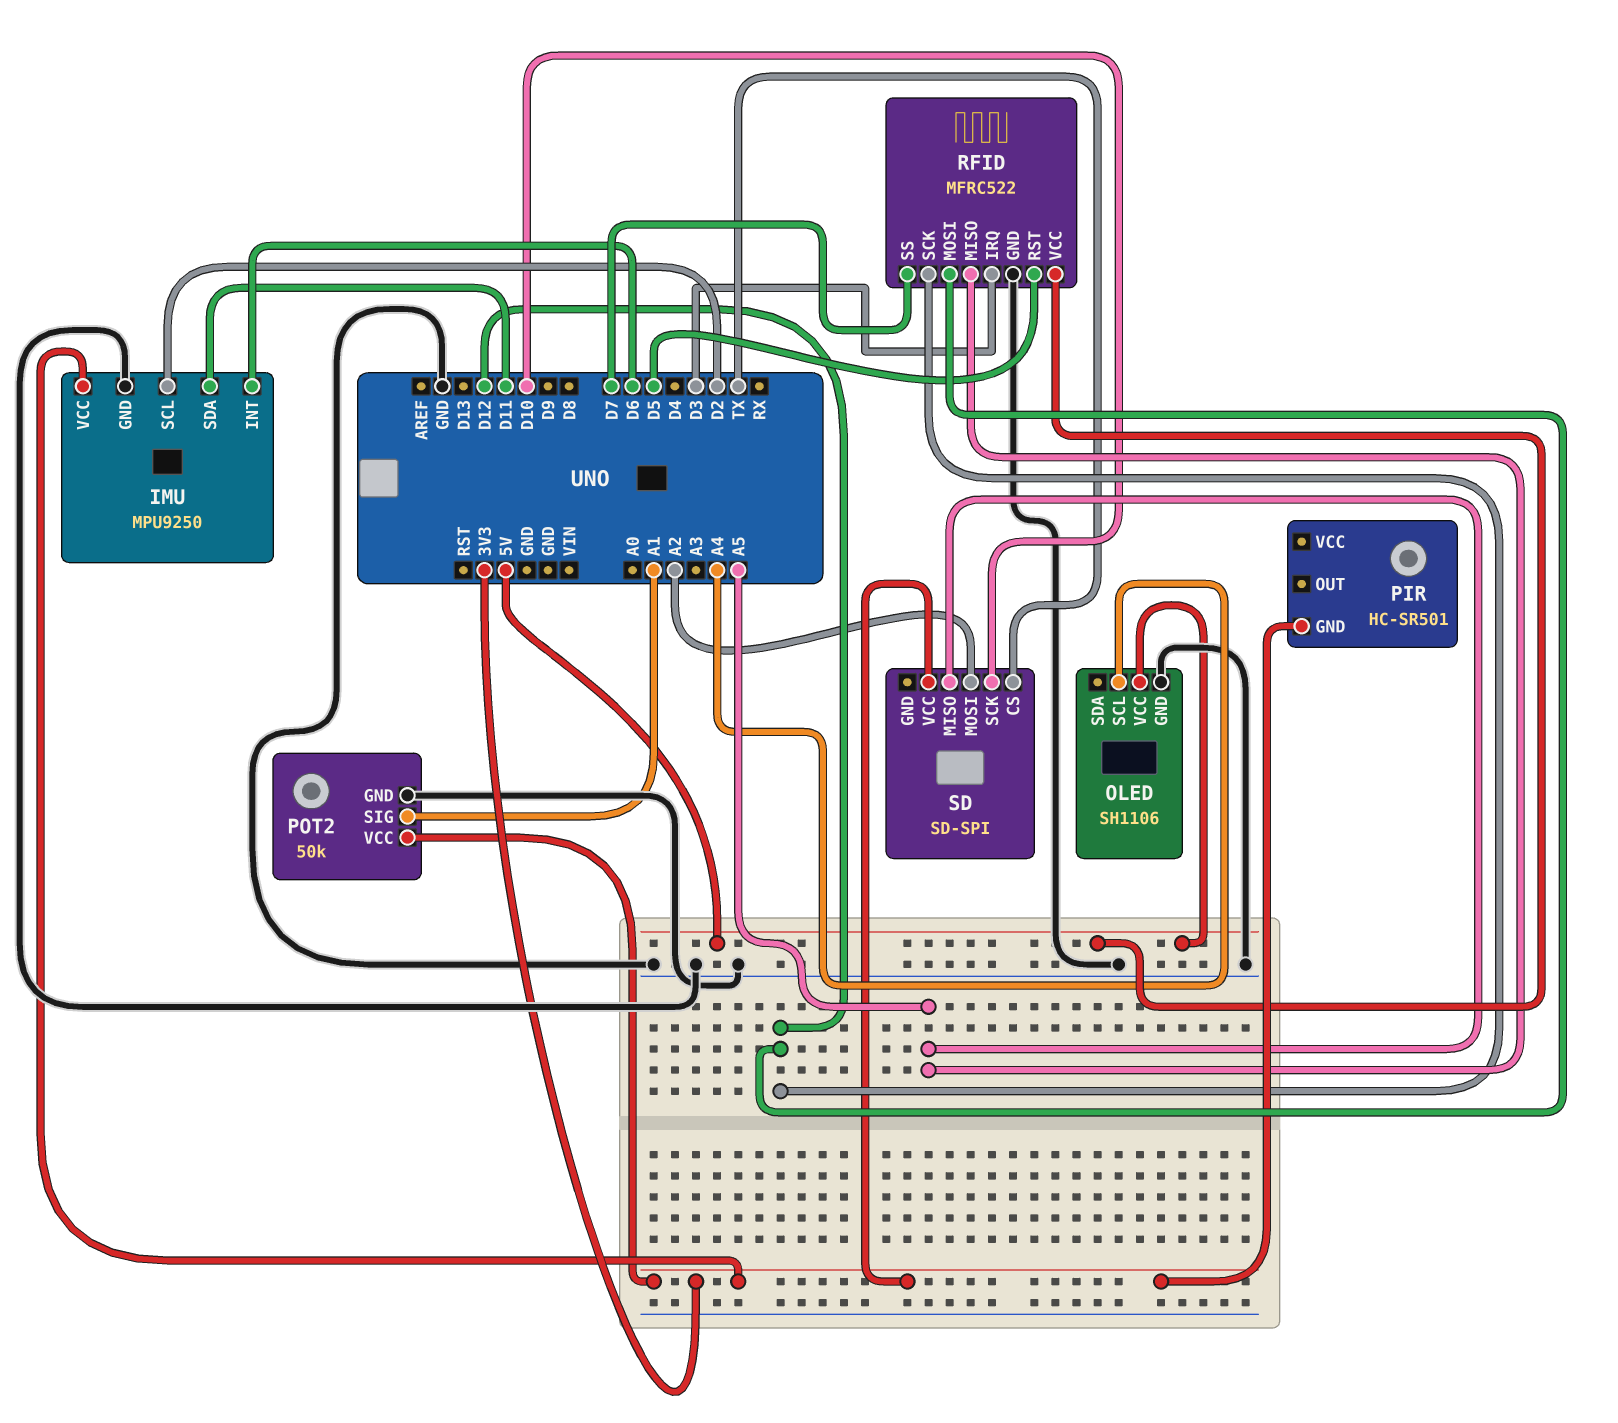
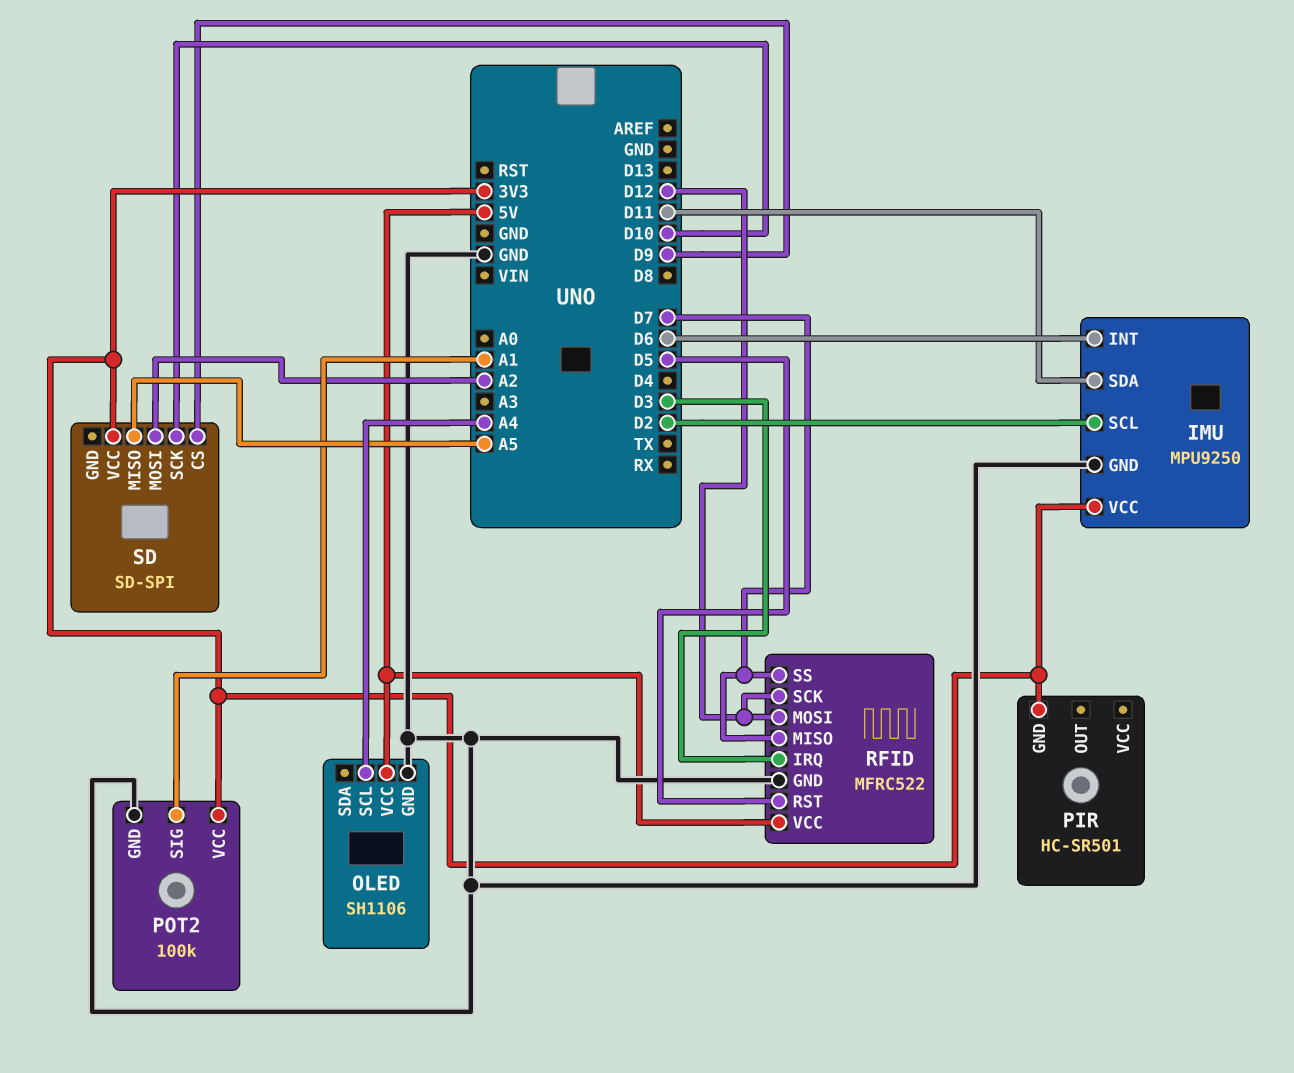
POT2: 50k -> 100k
RFID pin MISO: A5 -> D7
SD pin CS: TX -> D9

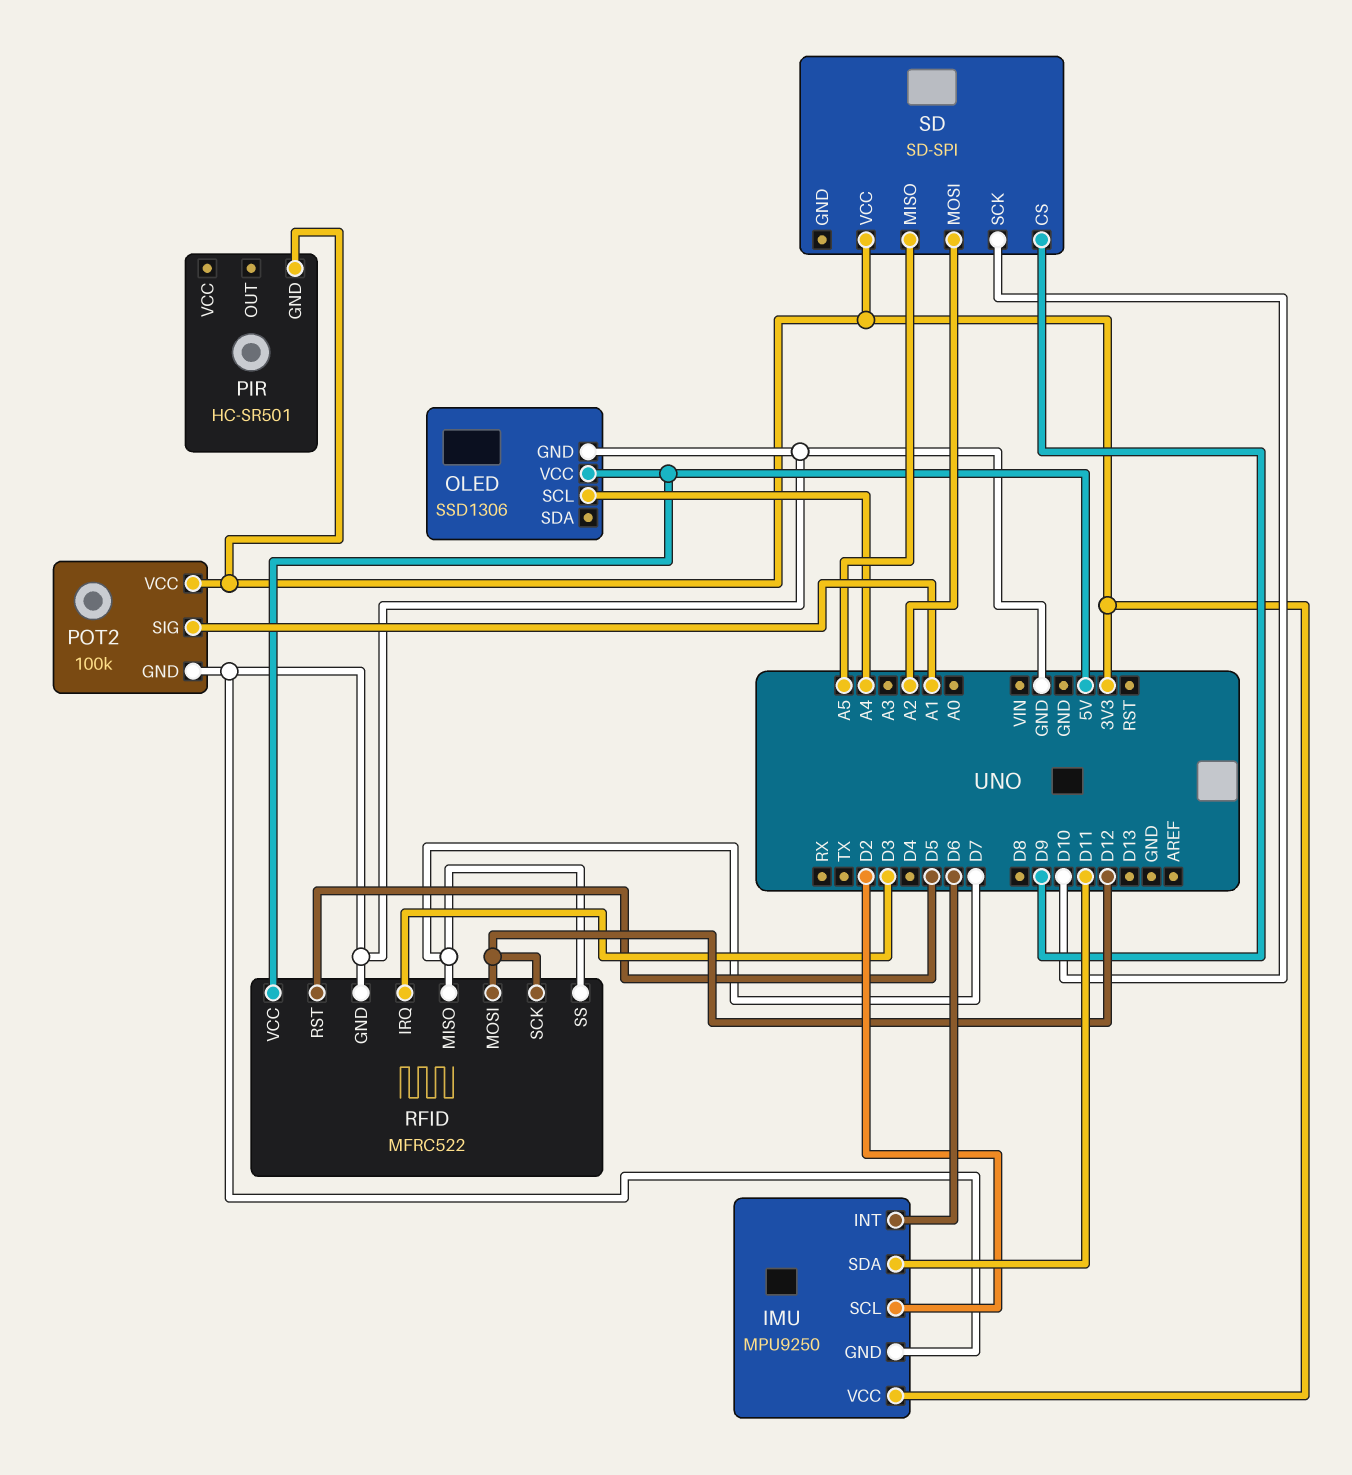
OLED: SH1106 -> SSD1306

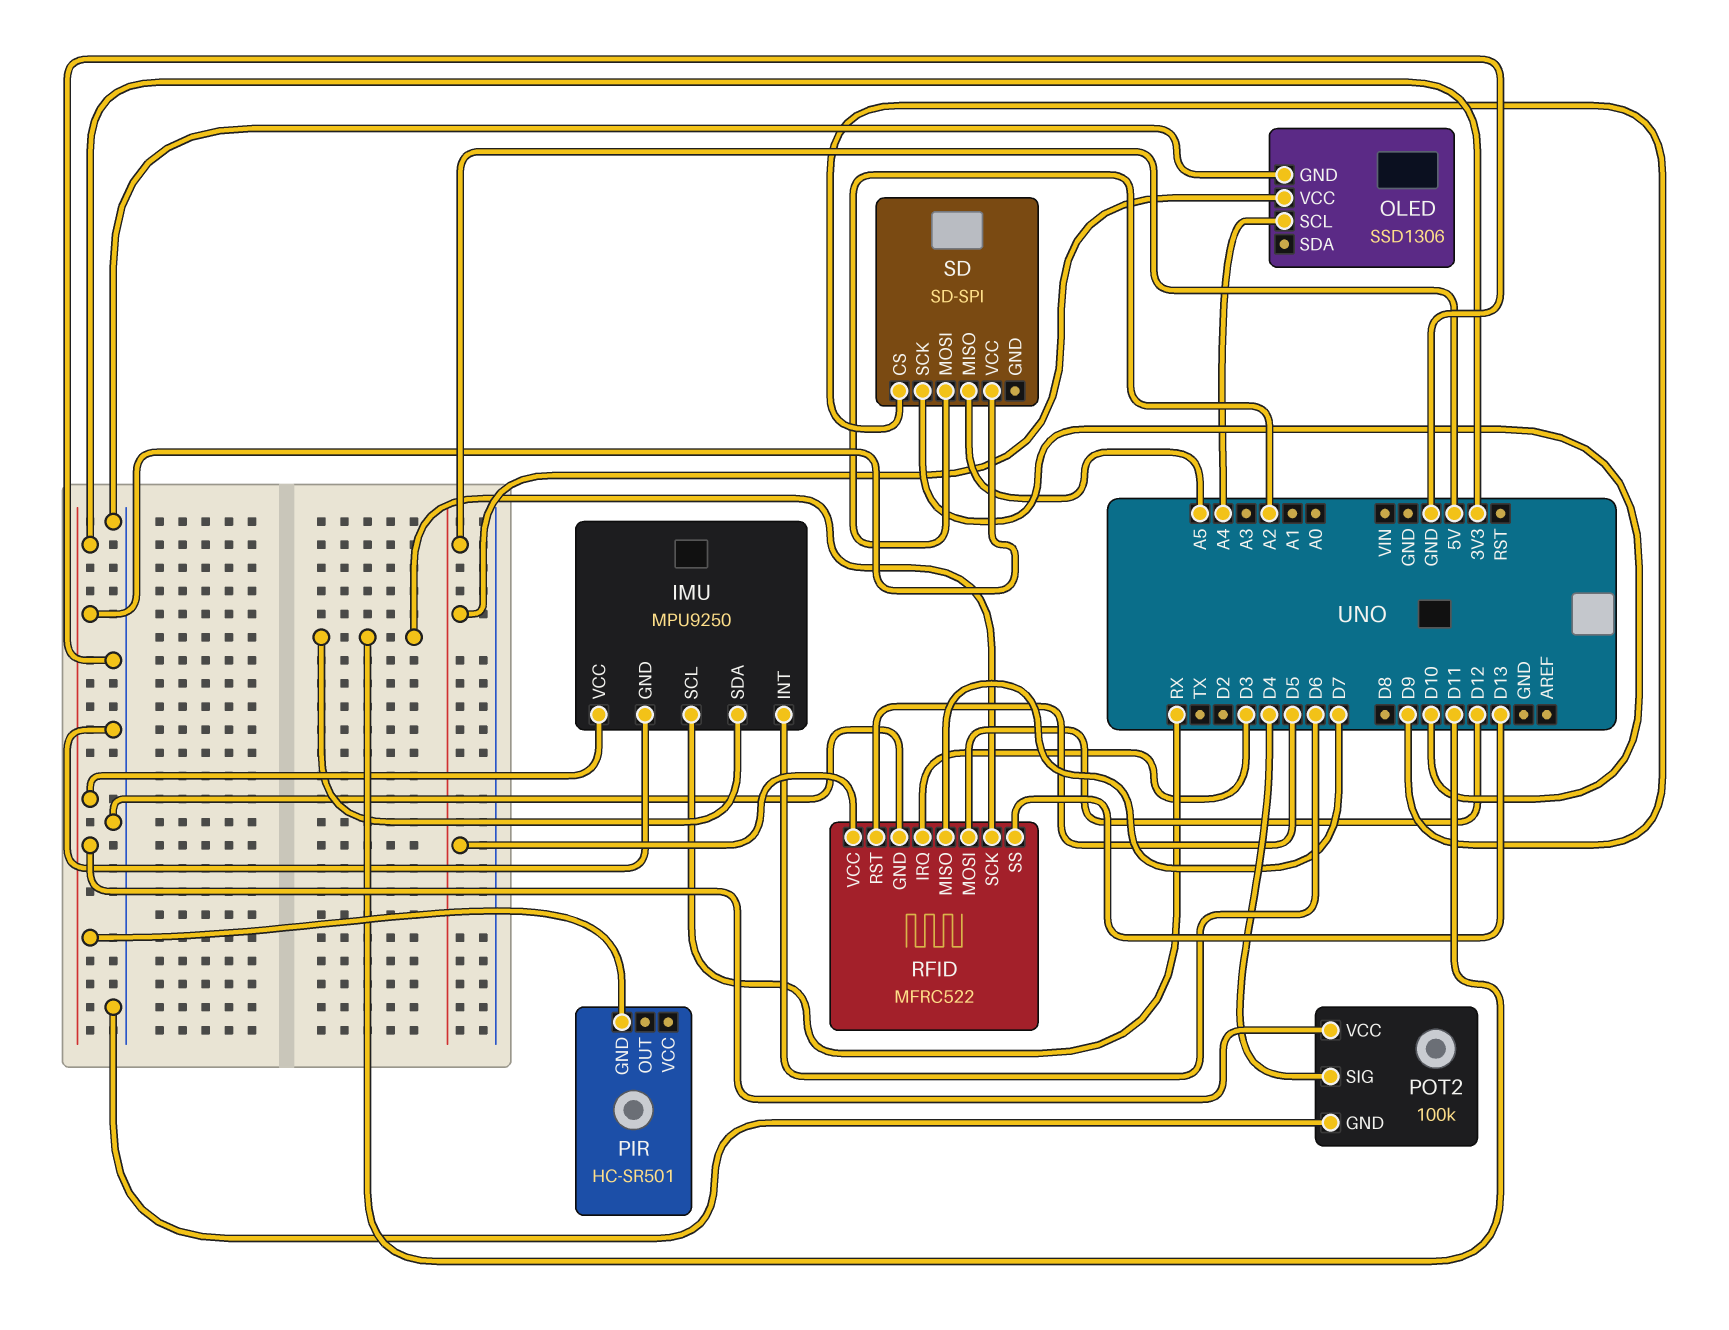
IMU pin SCL: D2 -> RX
POT2 pin SIG: A1 -> D4
RFID pin SCK: D12 -> D11
RFID pin SS: D7 -> D13

